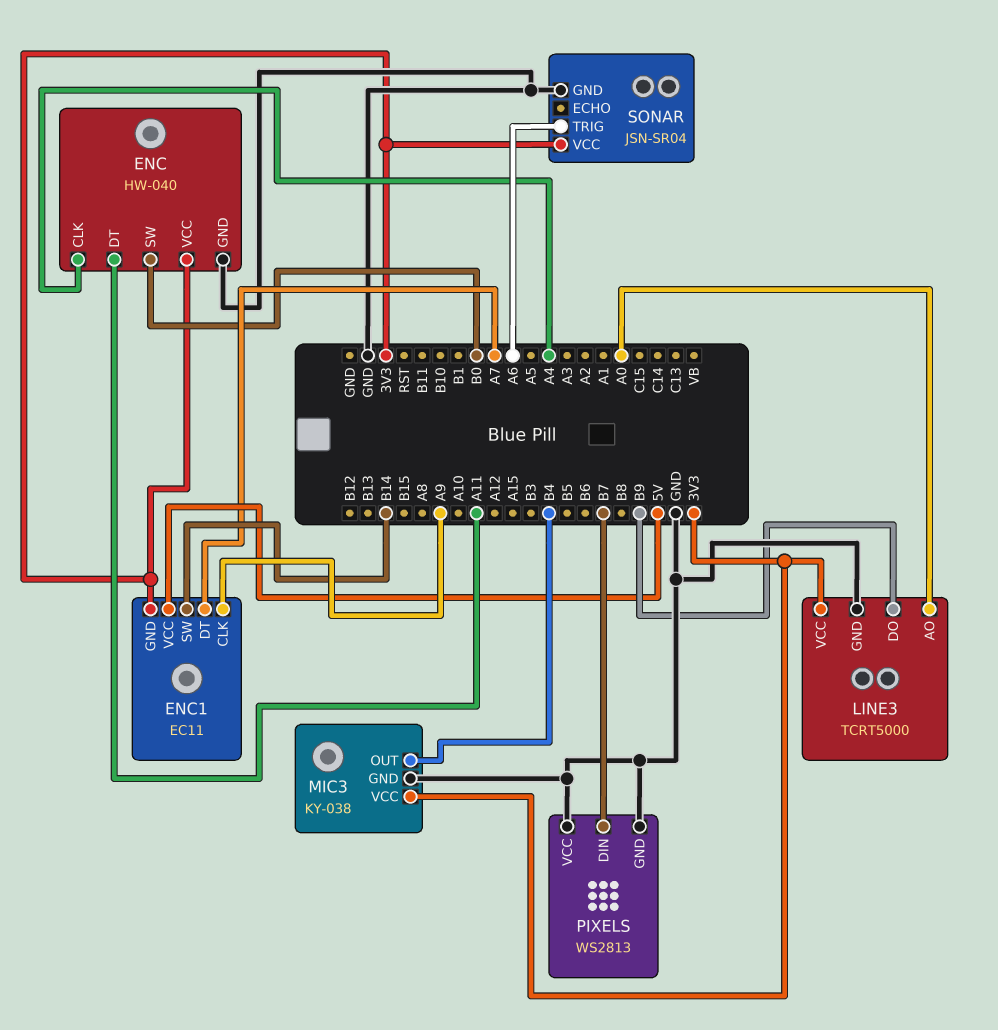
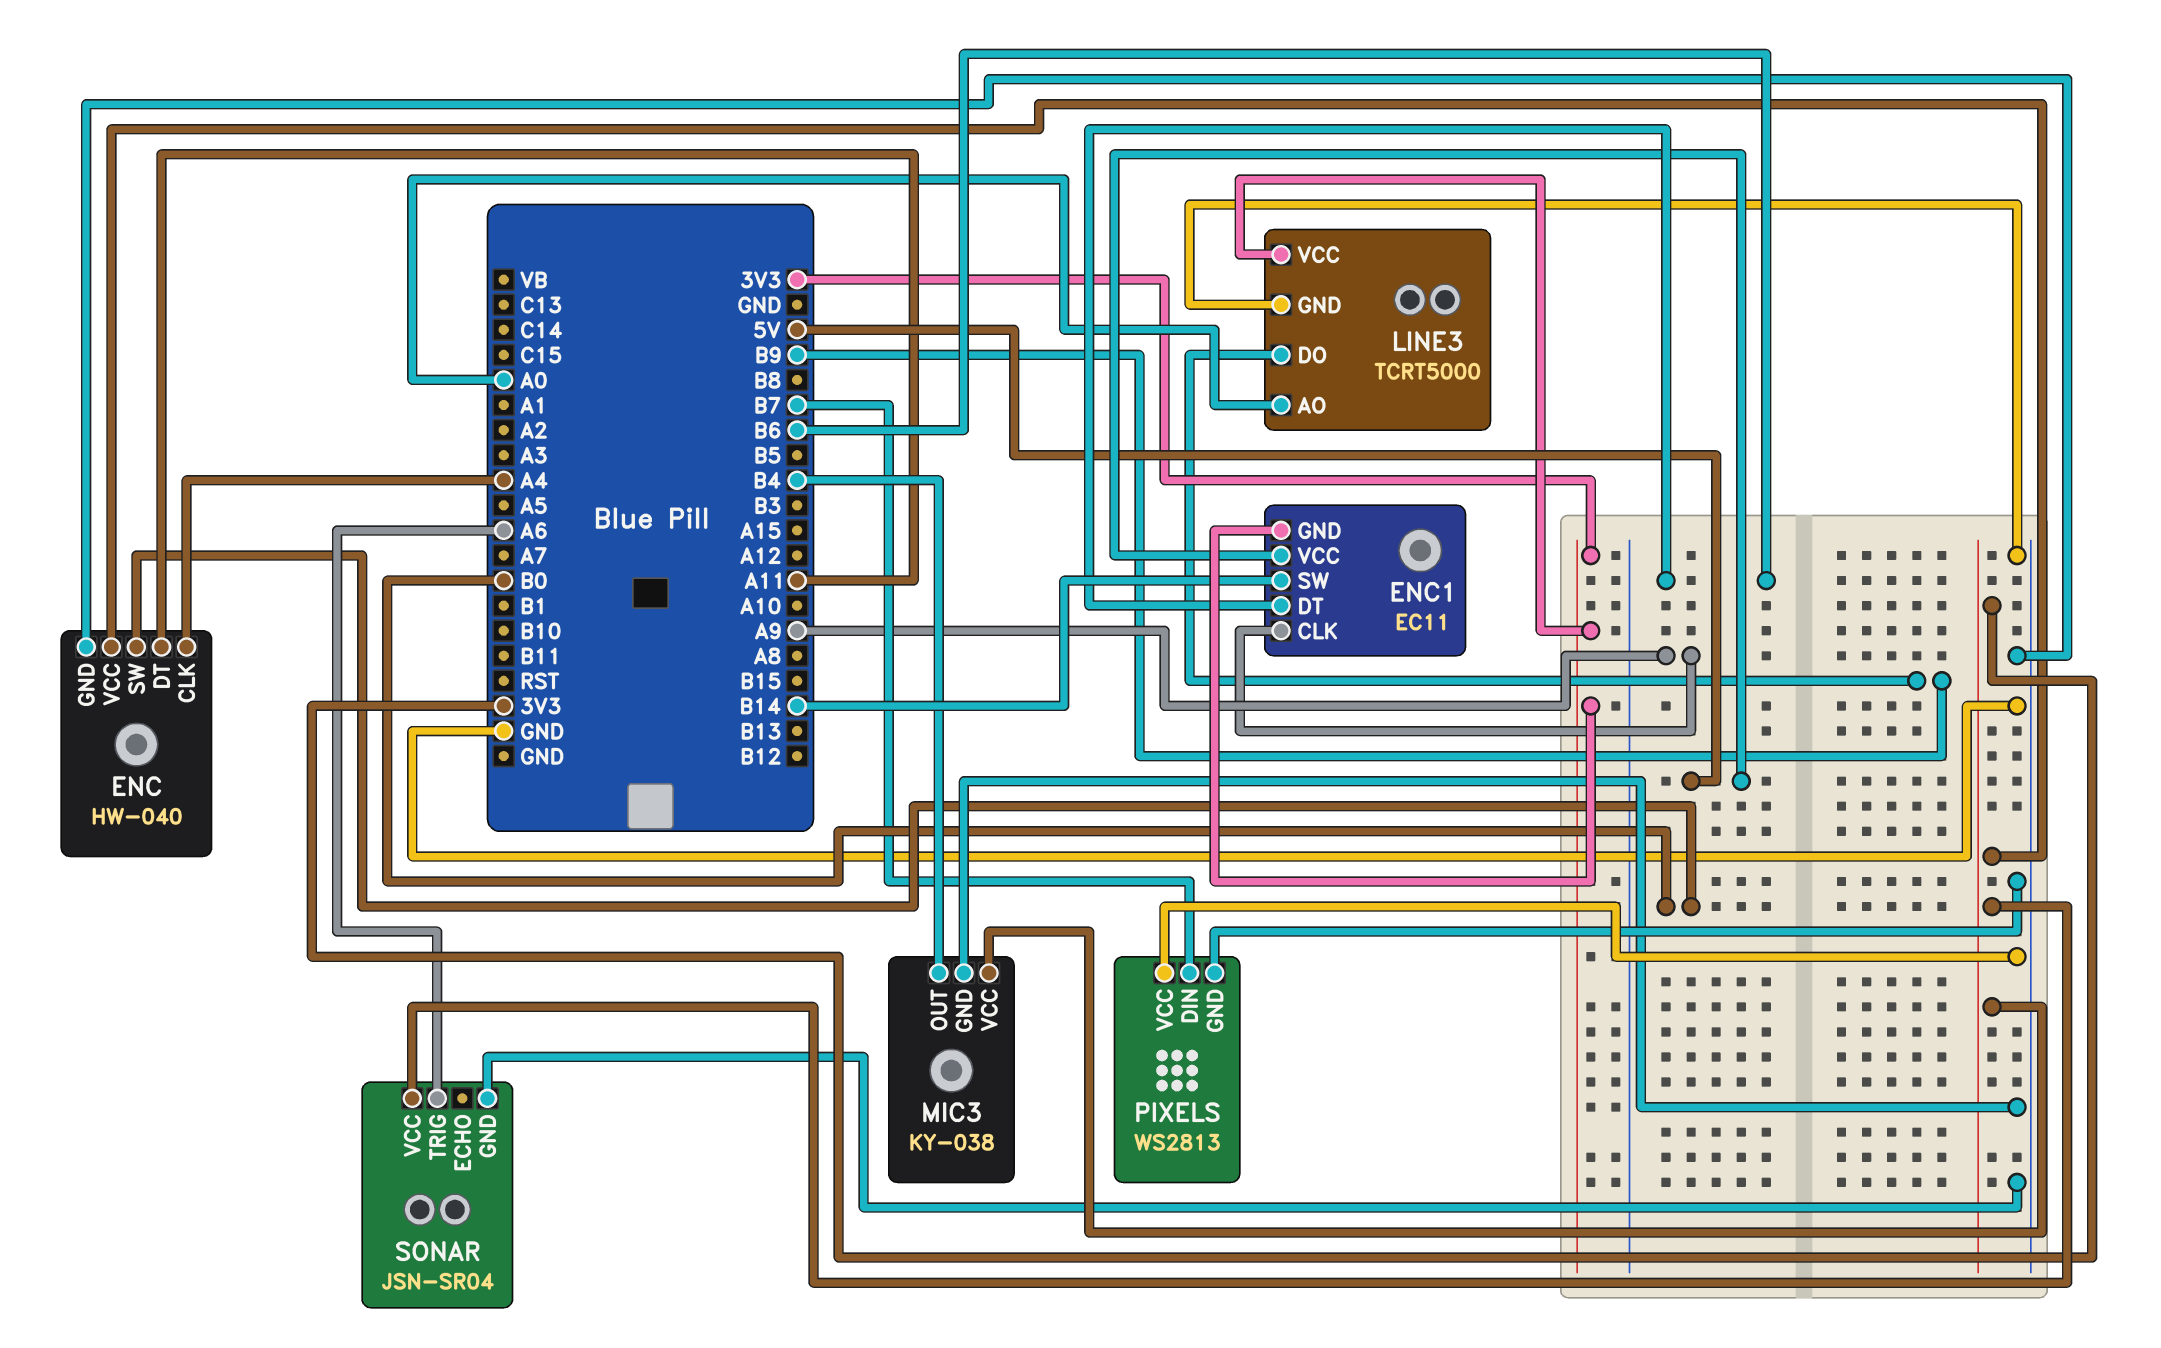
ENC1 pin DT: A7 -> B6

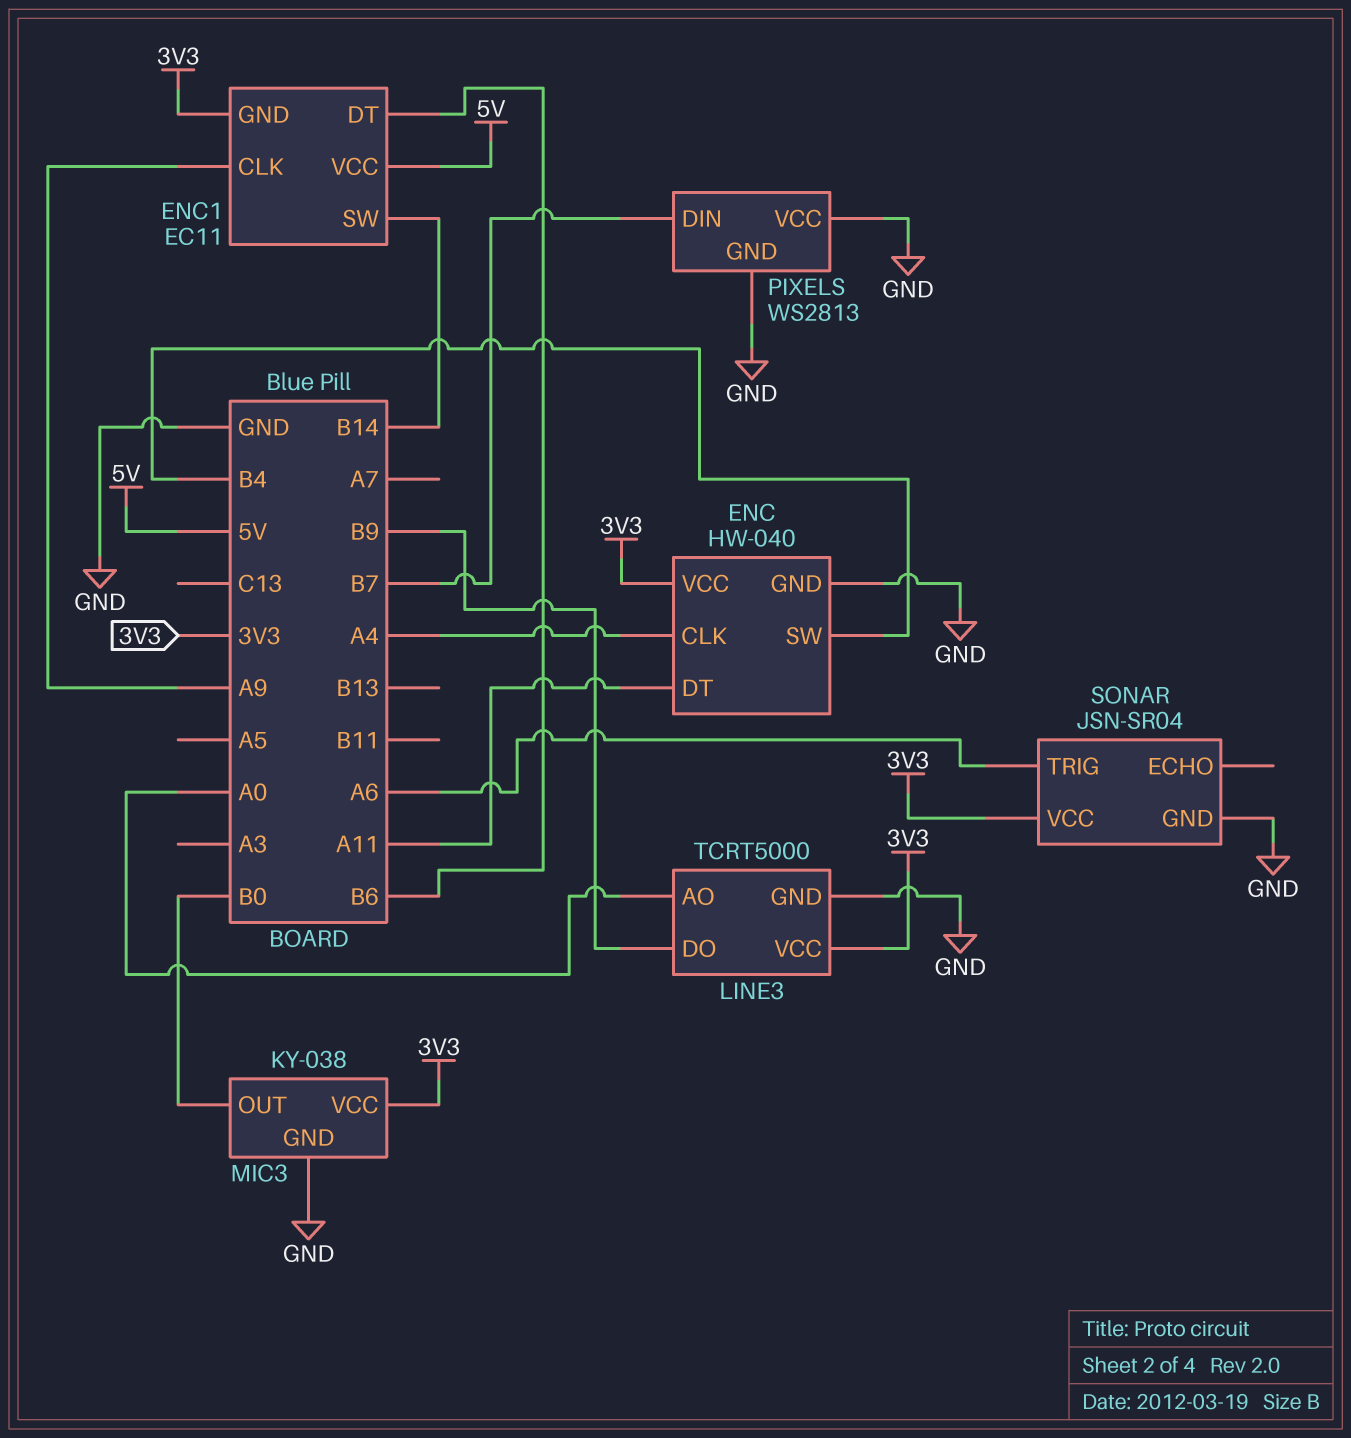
ENC pin SW: B0 -> B4
MIC3 pin OUT: B4 -> B0

